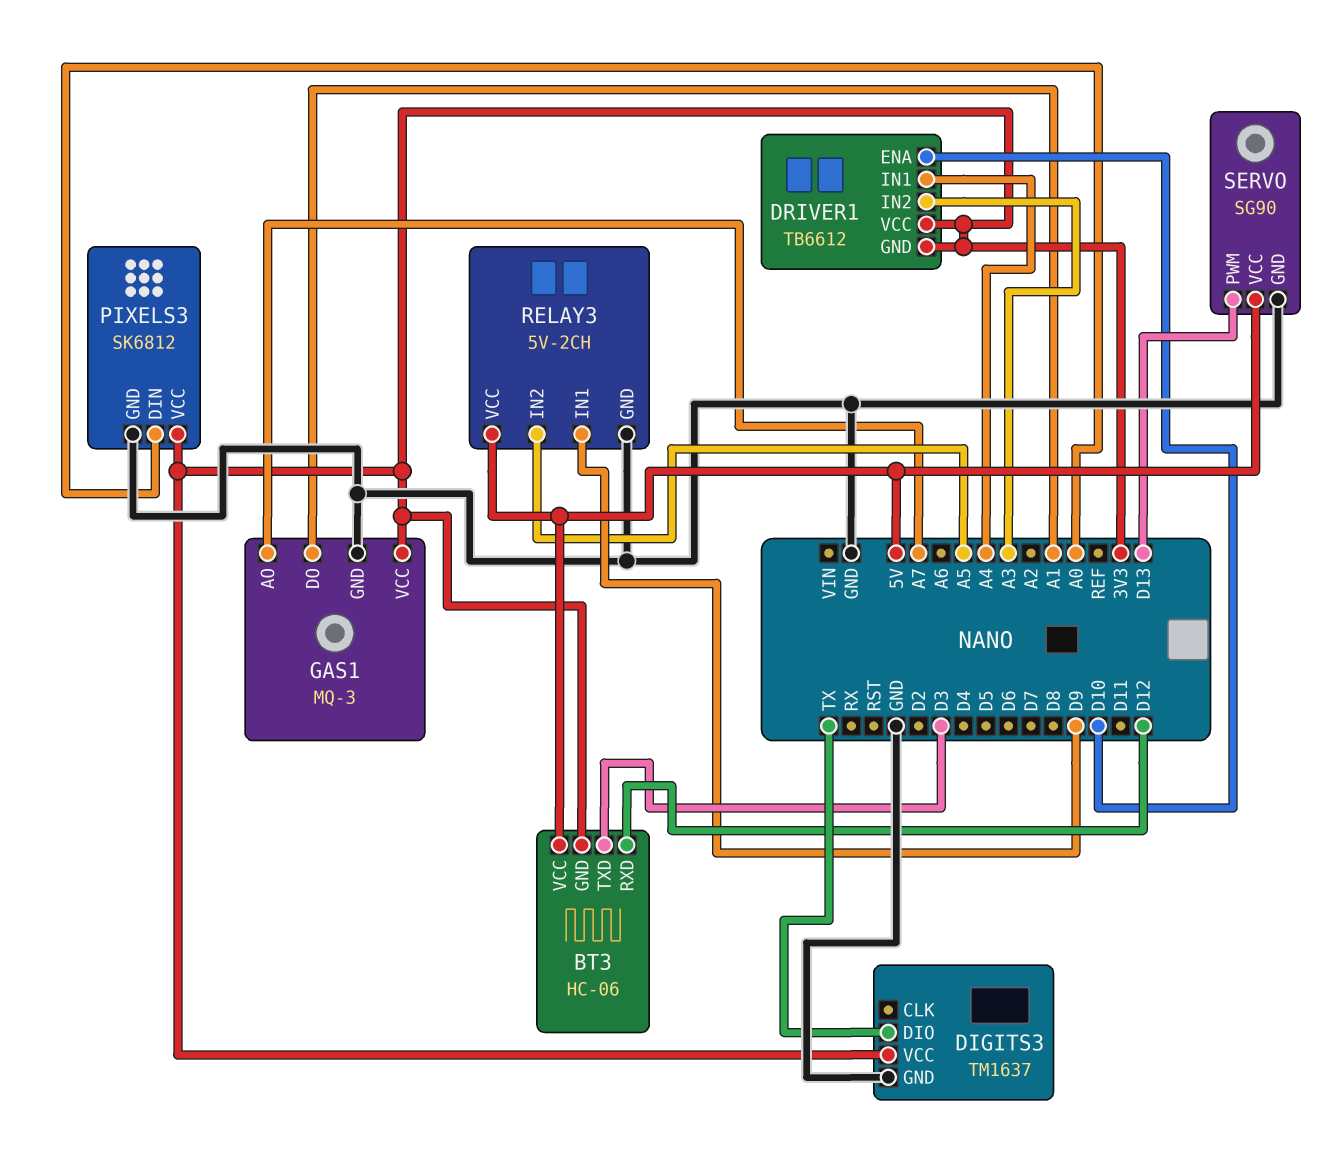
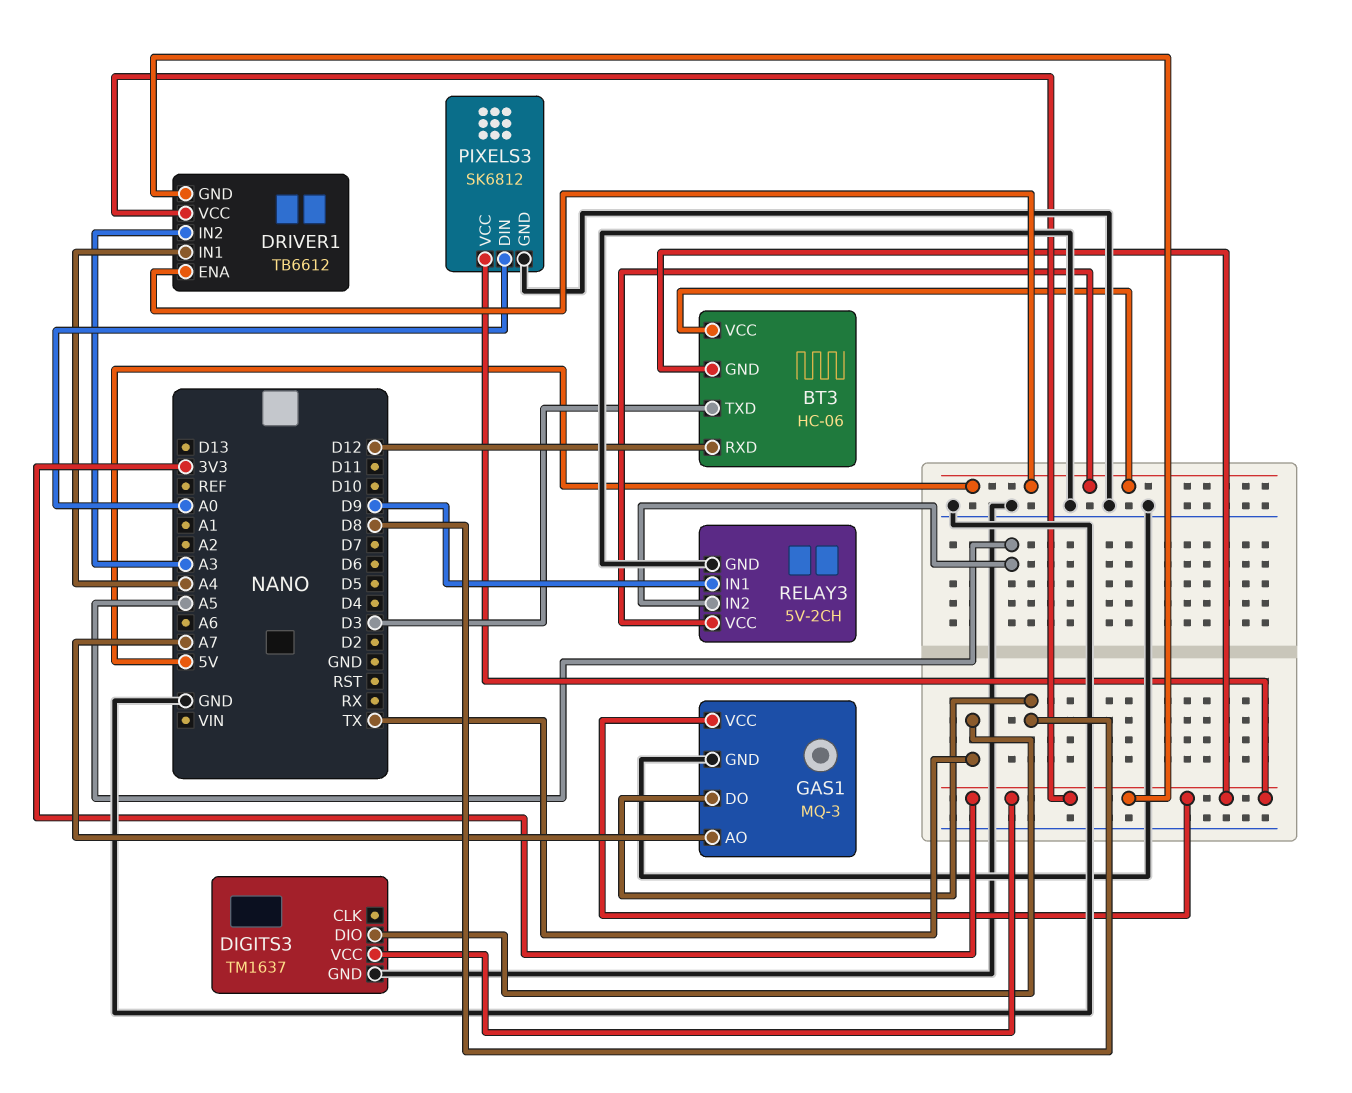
DRIVER1 pin ENA: D10 -> 5V
GAS1 pin DO: A1 -> D8
SERVO: SG90 -> none
SERVO pin GND: GND -> none
SERVO pin PWM: D13 -> none
SERVO pin VCC: 5V -> none

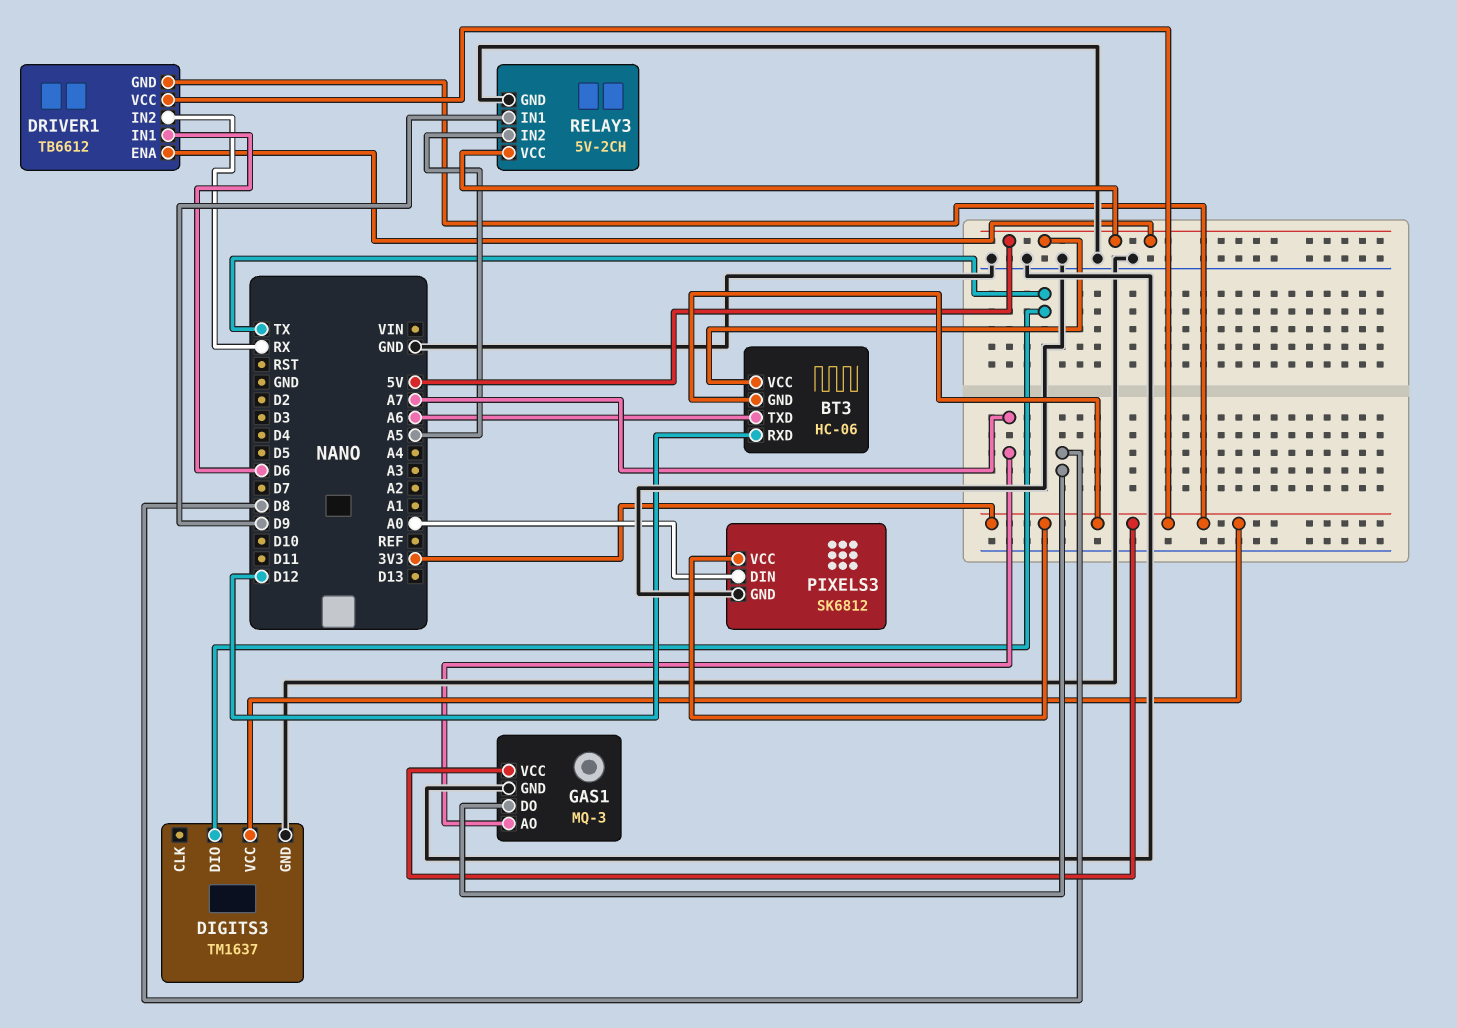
BT3 pin TXD: D3 -> A6
DRIVER1 pin IN1: A4 -> D6
DRIVER1 pin IN2: A3 -> RX

